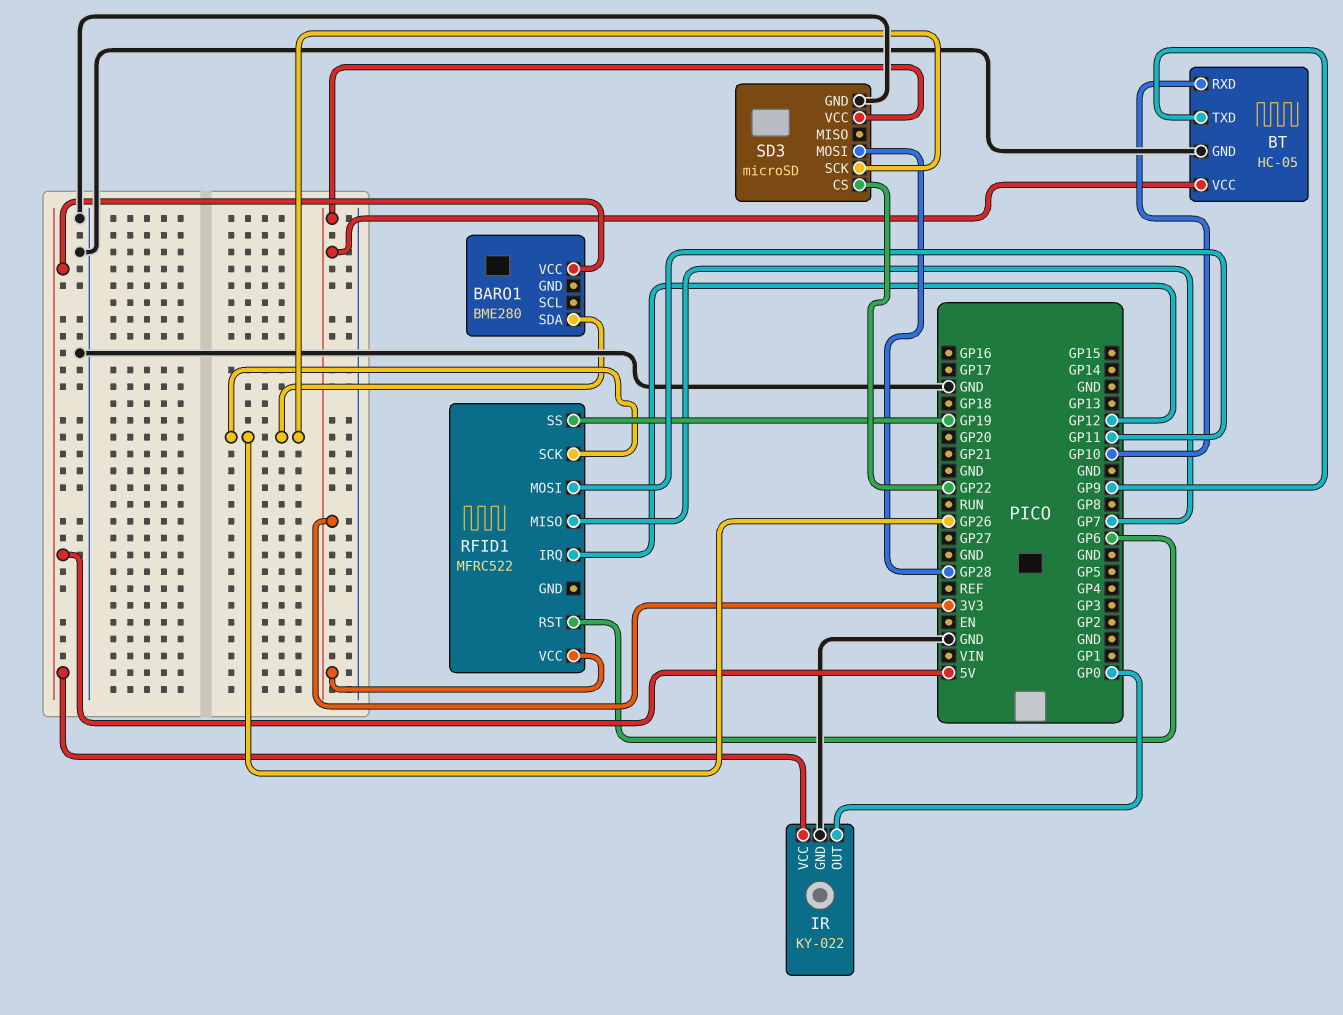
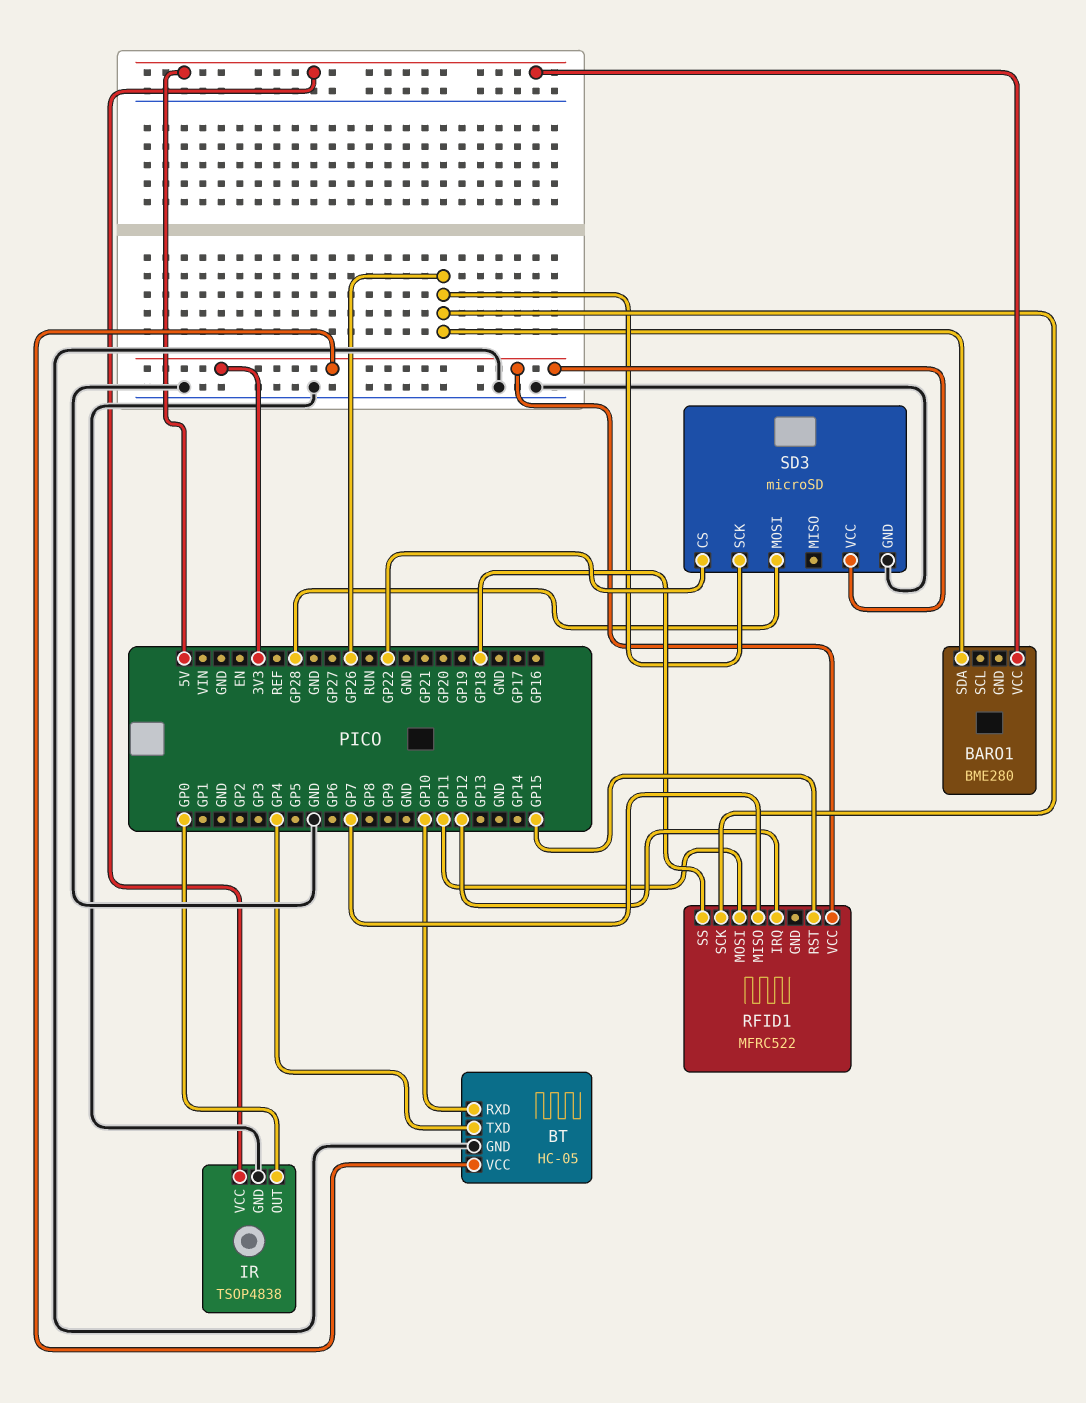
BT pin TXD: GP9 -> GP4
IR: KY-022 -> TSOP4838
RFID1 pin RST: GP6 -> GP15
RFID1 pin SS: GP19 -> GP18

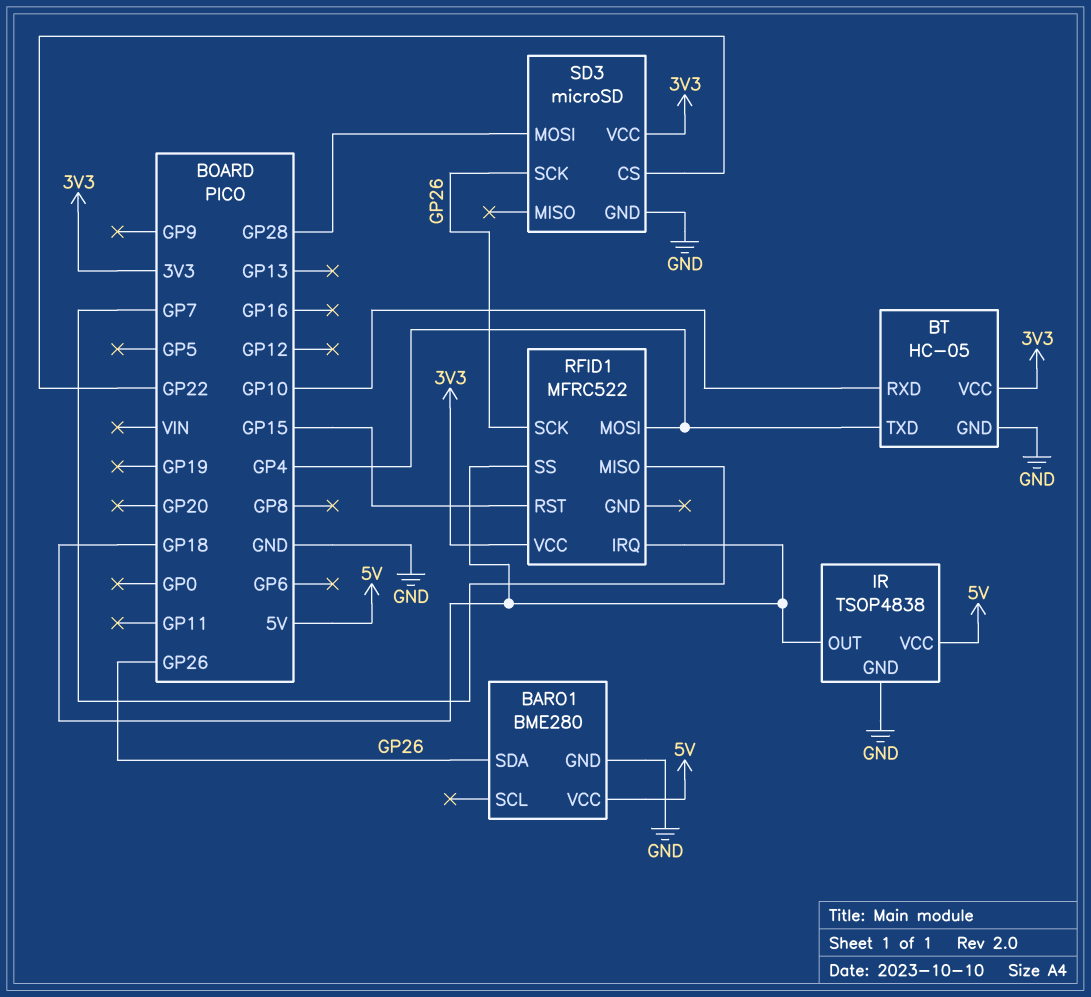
BARO1 pin GND: none -> GND
IR pin OUT: GP0 -> GP18
RFID1 pin IRQ: GP12 -> GP18
RFID1 pin MOSI: GP11 -> GP4

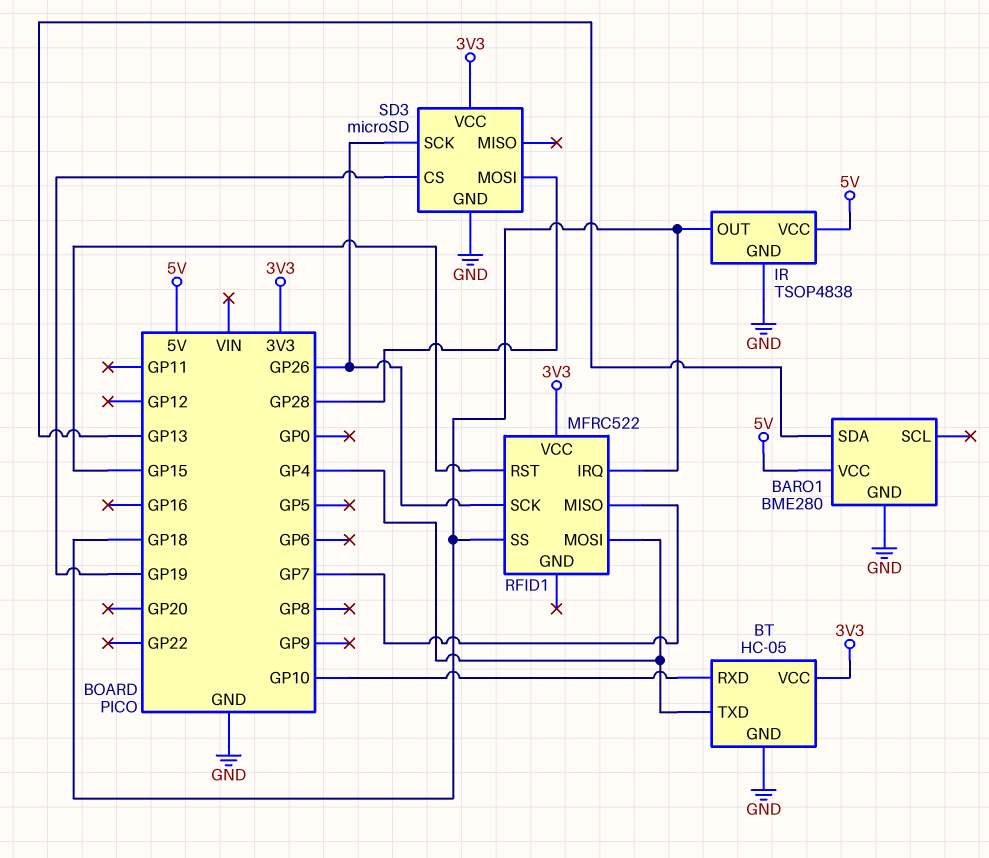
BARO1 pin SDA: GP26 -> GP13
SD3 pin CS: GP22 -> GP19

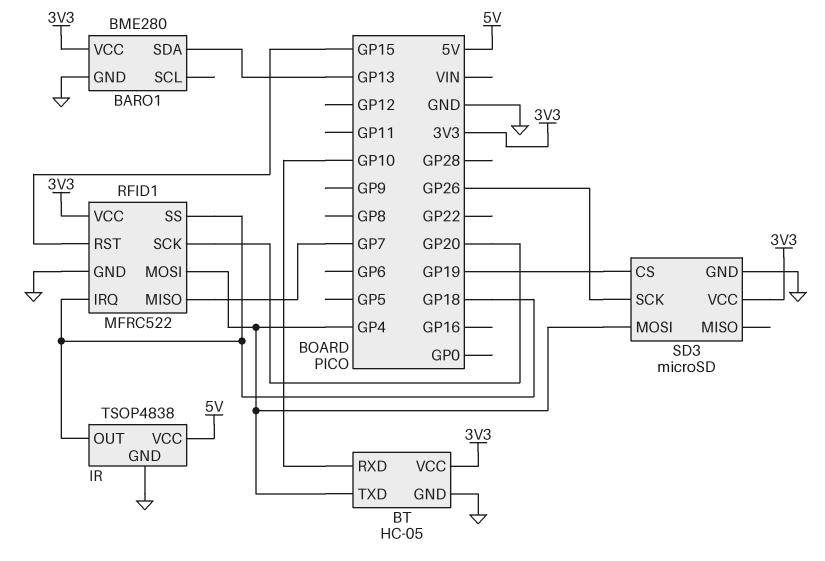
BARO1 pin VCC: 5V -> 3V3
RFID1 pin GND: none -> GND
RFID1 pin SCK: GP26 -> GP20
SD3 pin MOSI: GP28 -> GP4

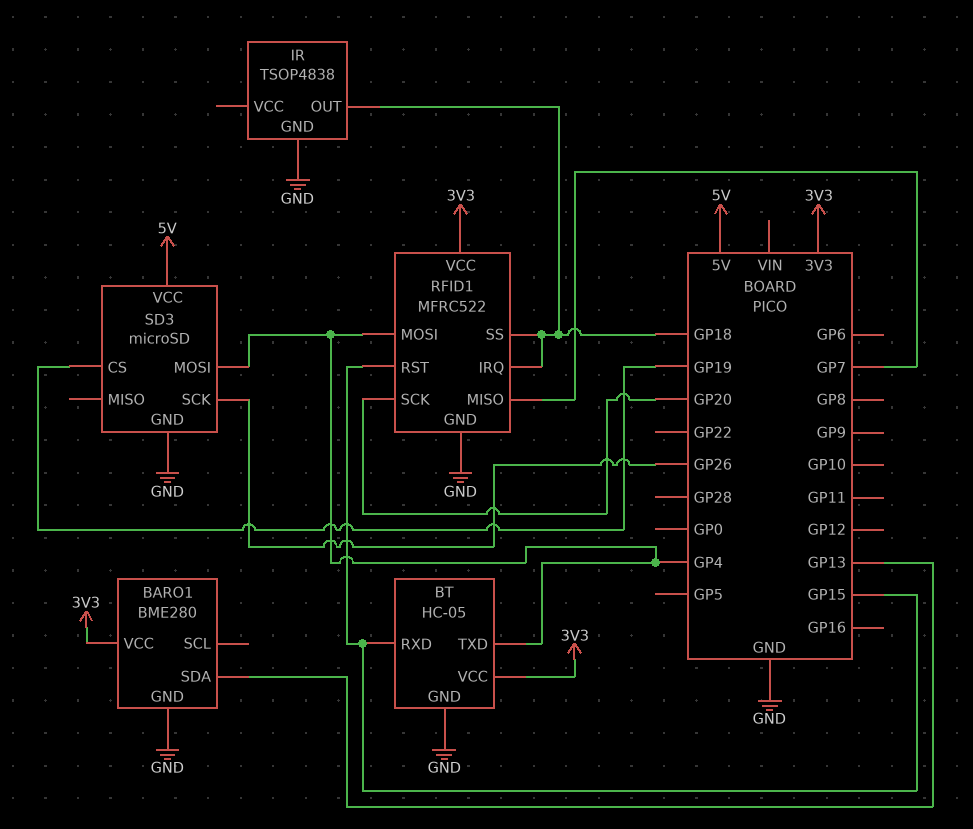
BT pin RXD: GP10 -> GP15
IR pin VCC: 5V -> none
SD3 pin VCC: 3V3 -> 5V

